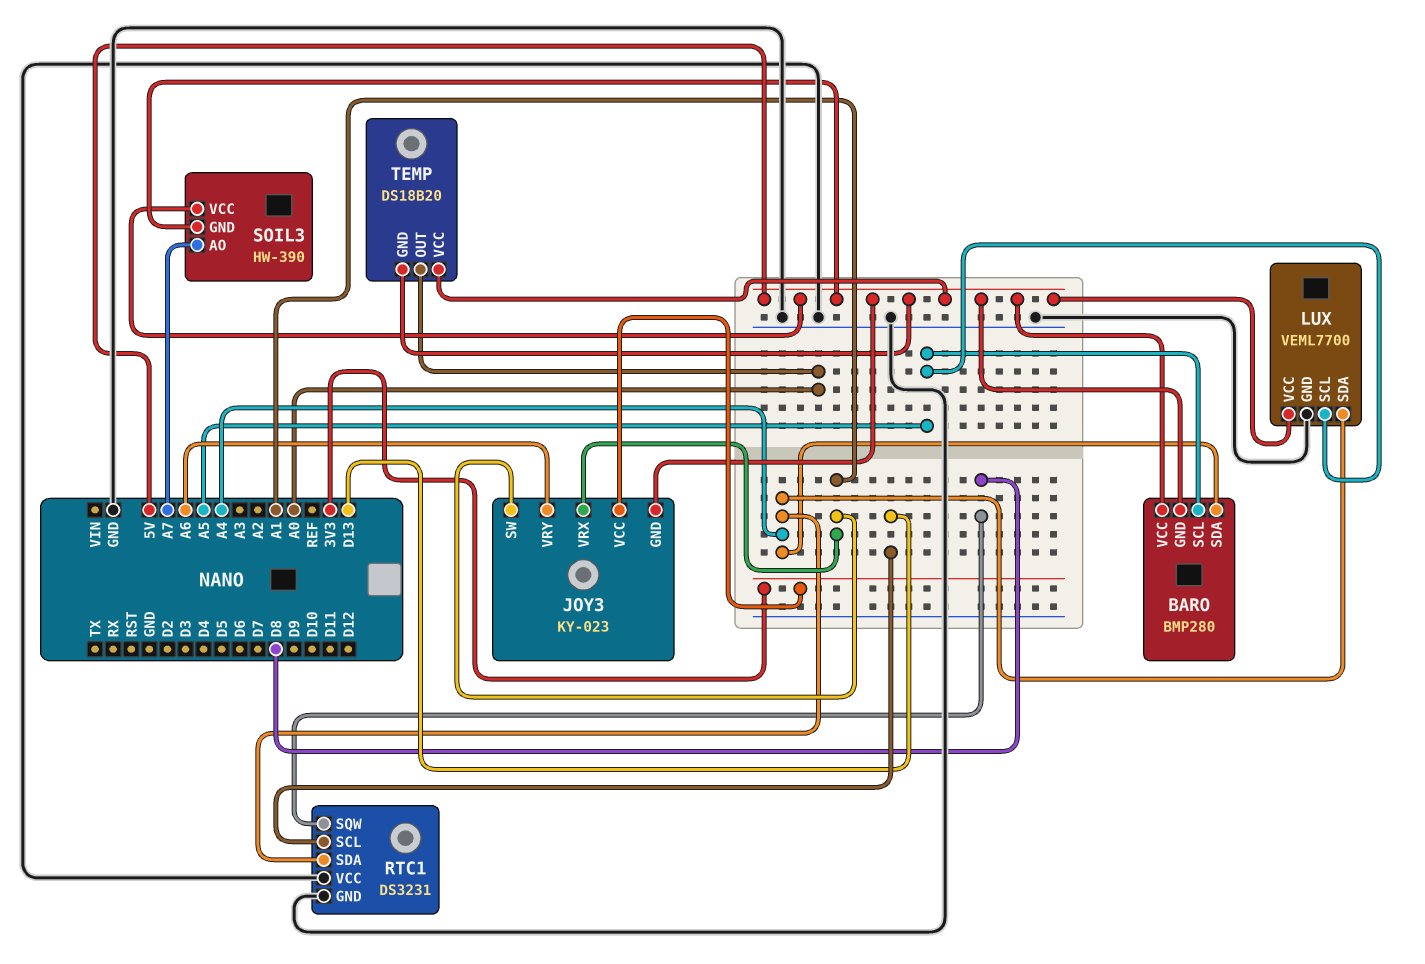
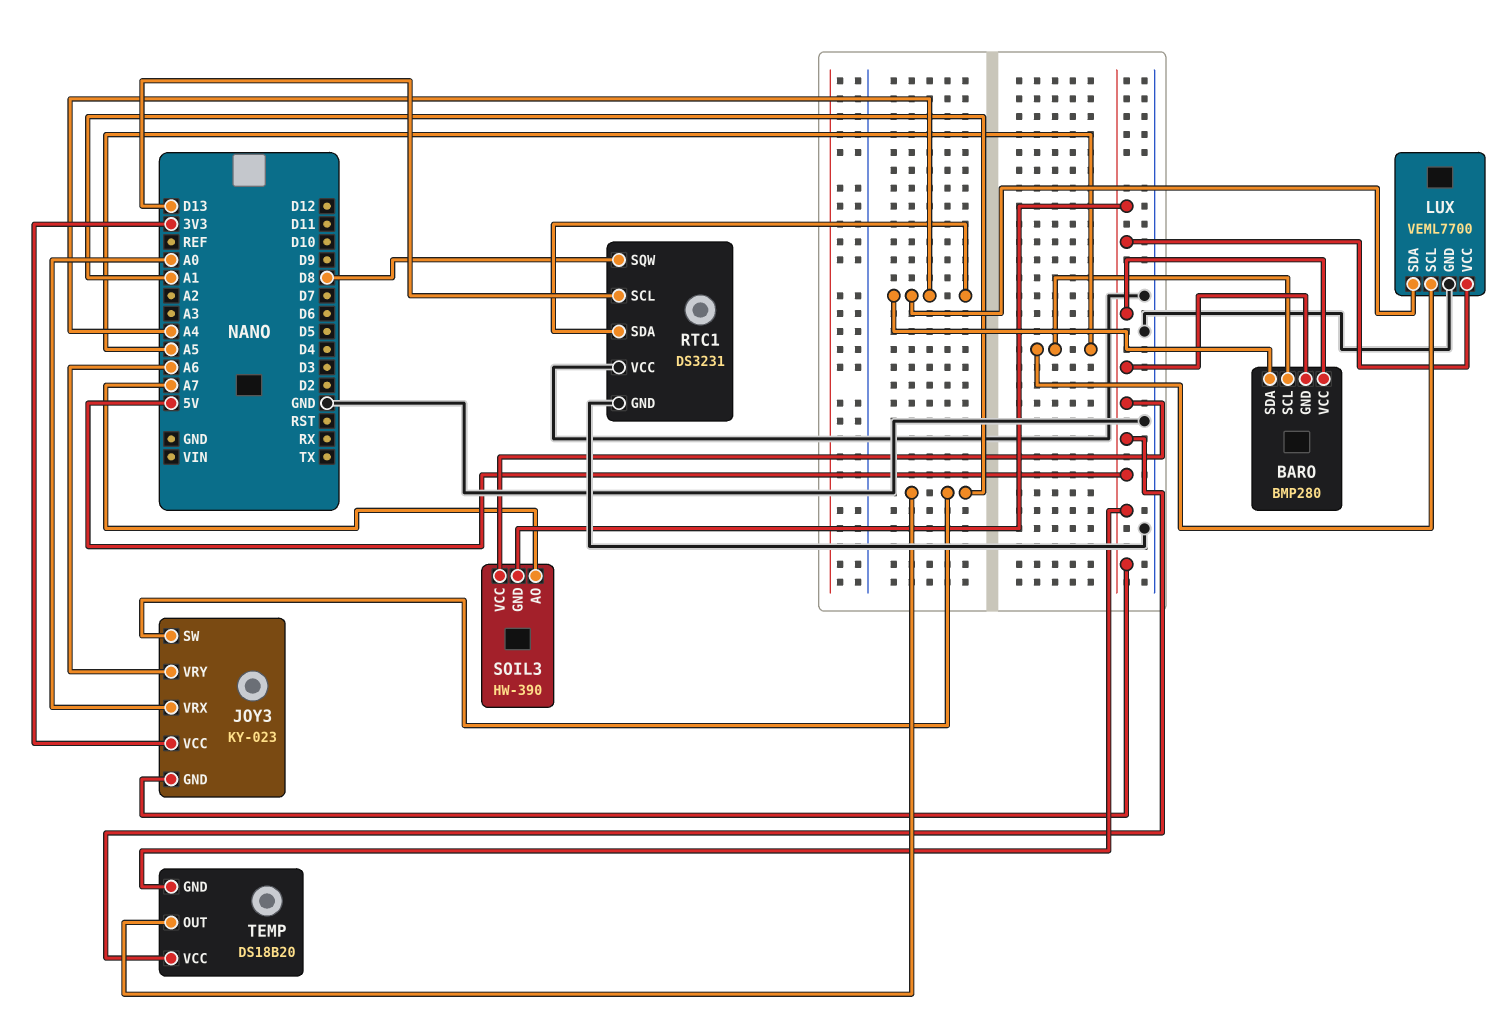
JOY3 pin VRX: A1 -> A0
TEMP pin OUT: A0 -> A1

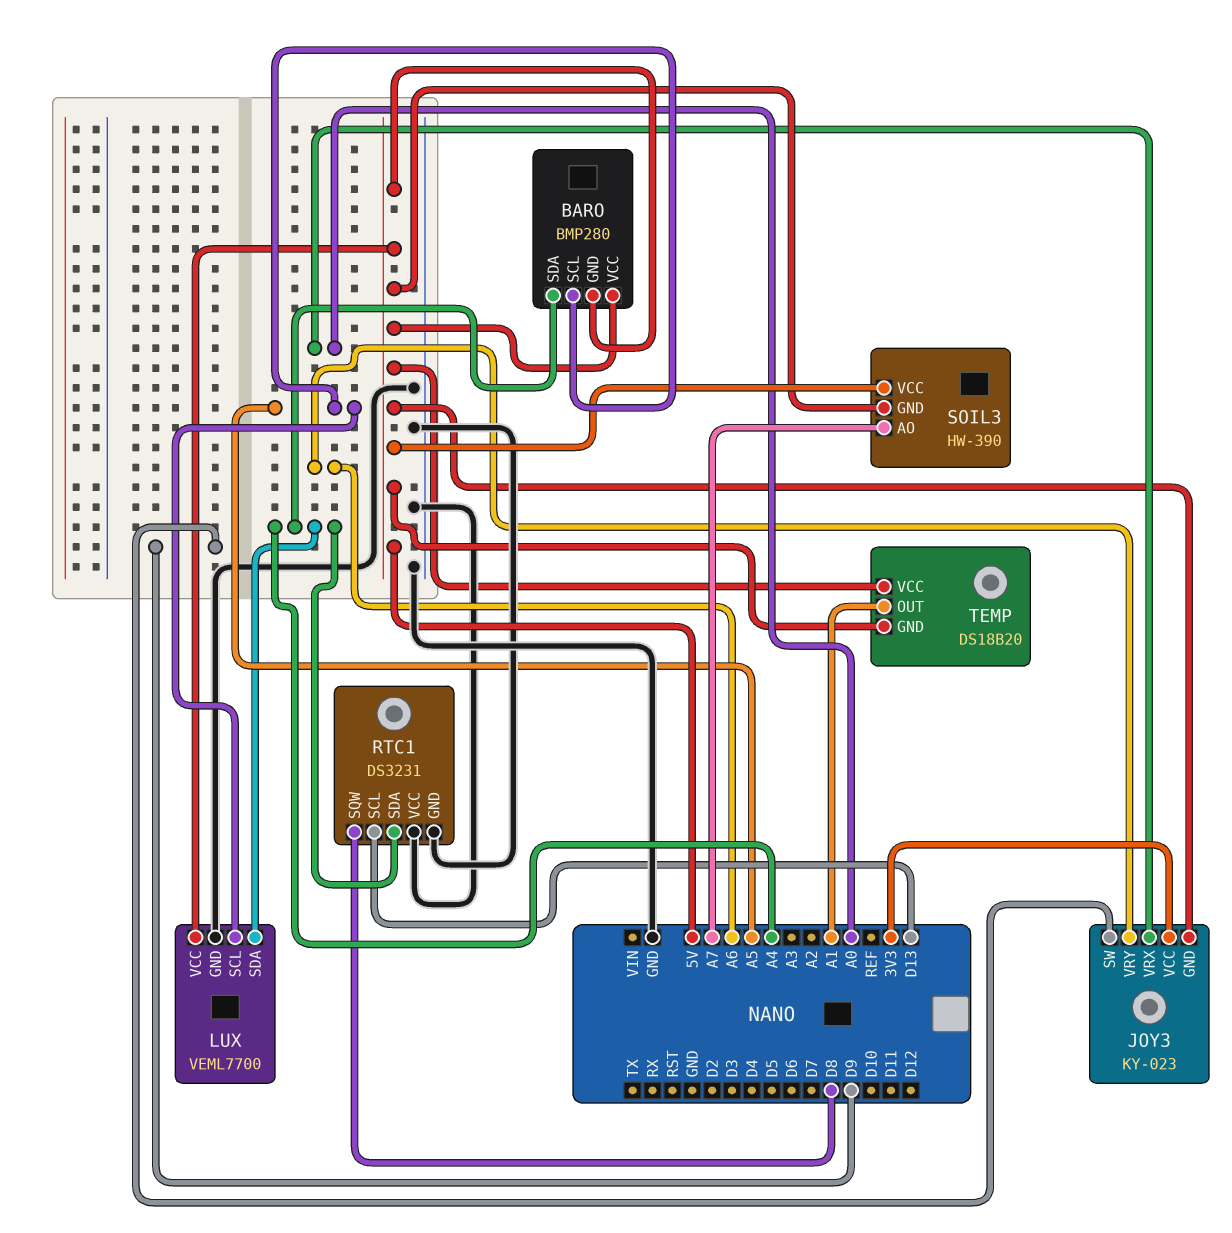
JOY3 pin SW: A1 -> D9

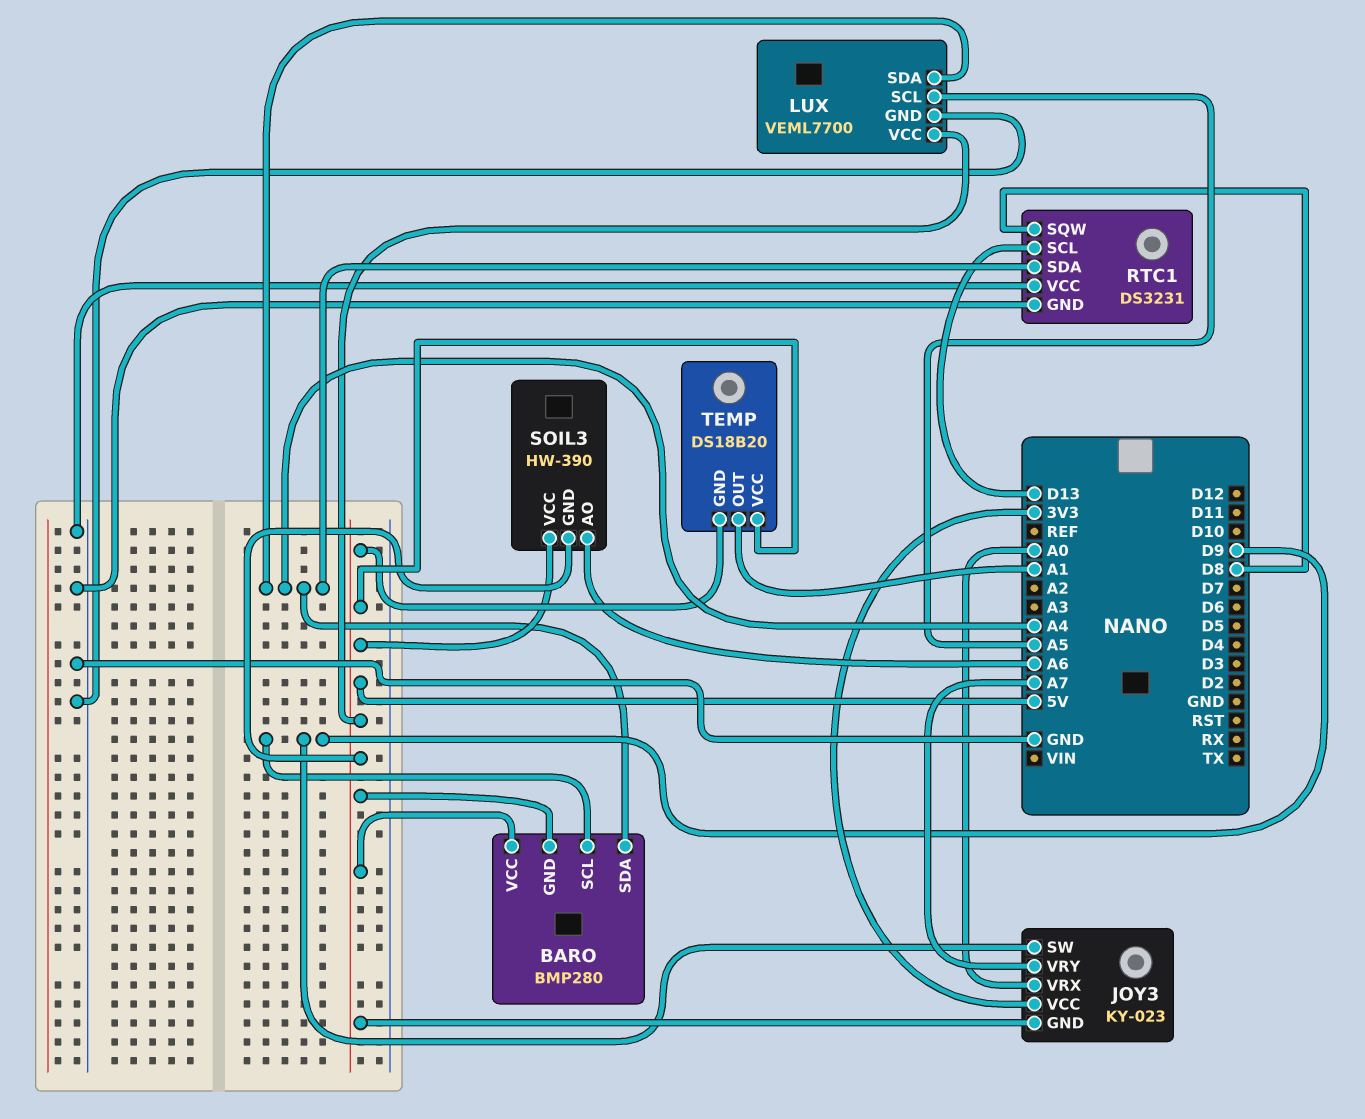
BARO pin SCL: A5 -> D9
JOY3 pin VRY: A6 -> A7
SOIL3 pin AO: A7 -> A6

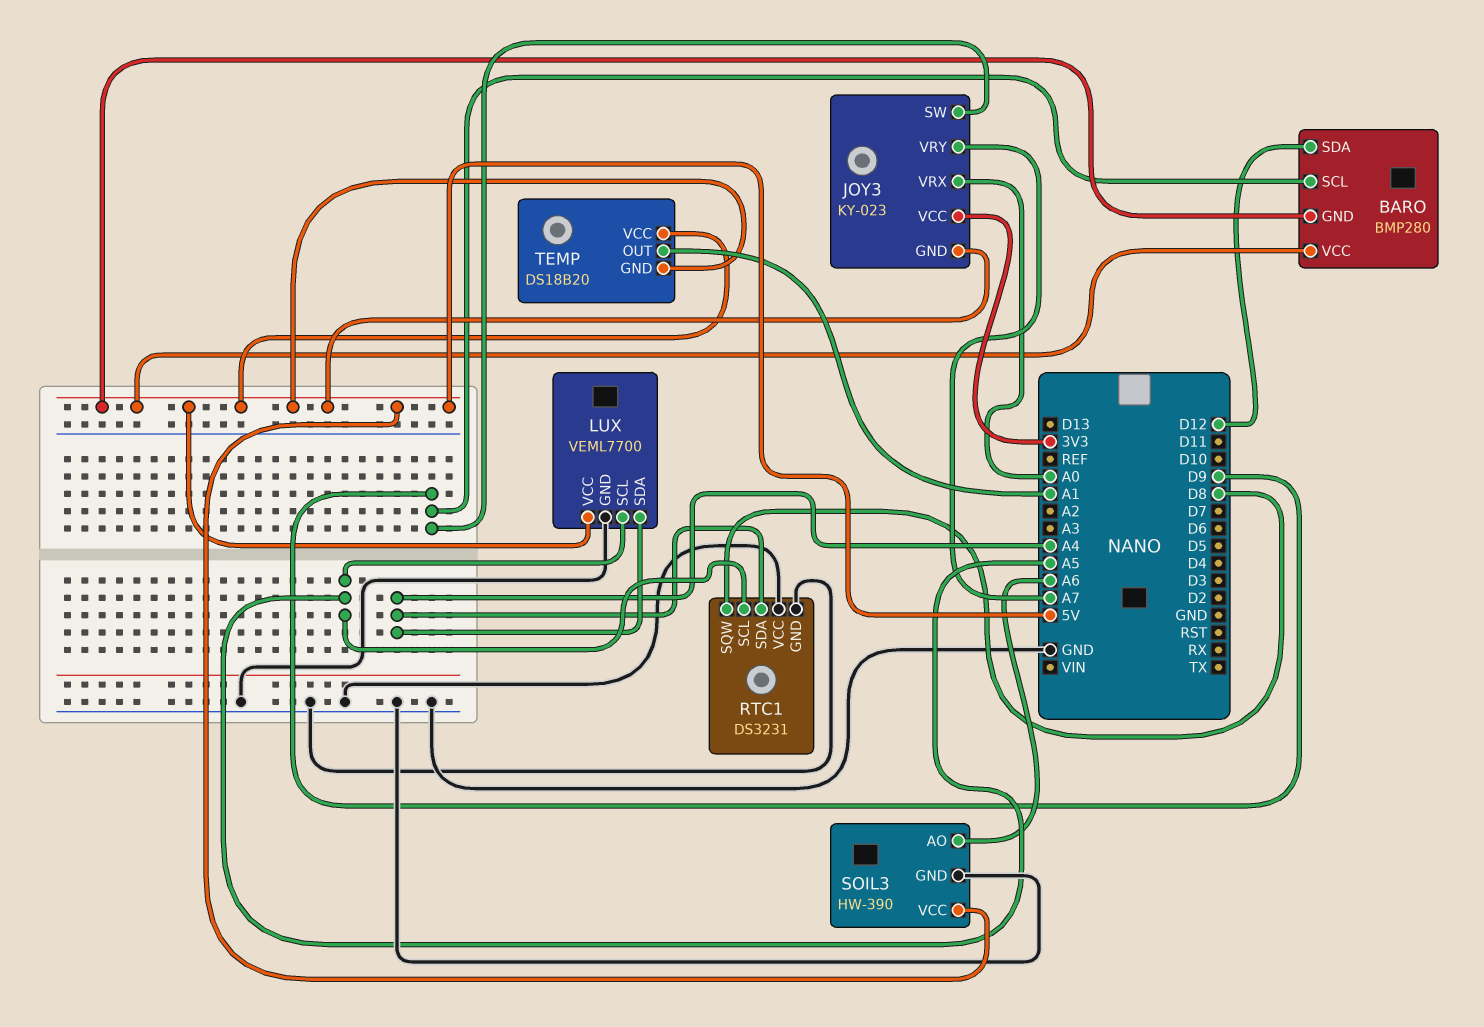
BARO pin SDA: A4 -> D12
RTC1 pin SCL: D13 -> A5
SOIL3 pin GND: 5V -> GND

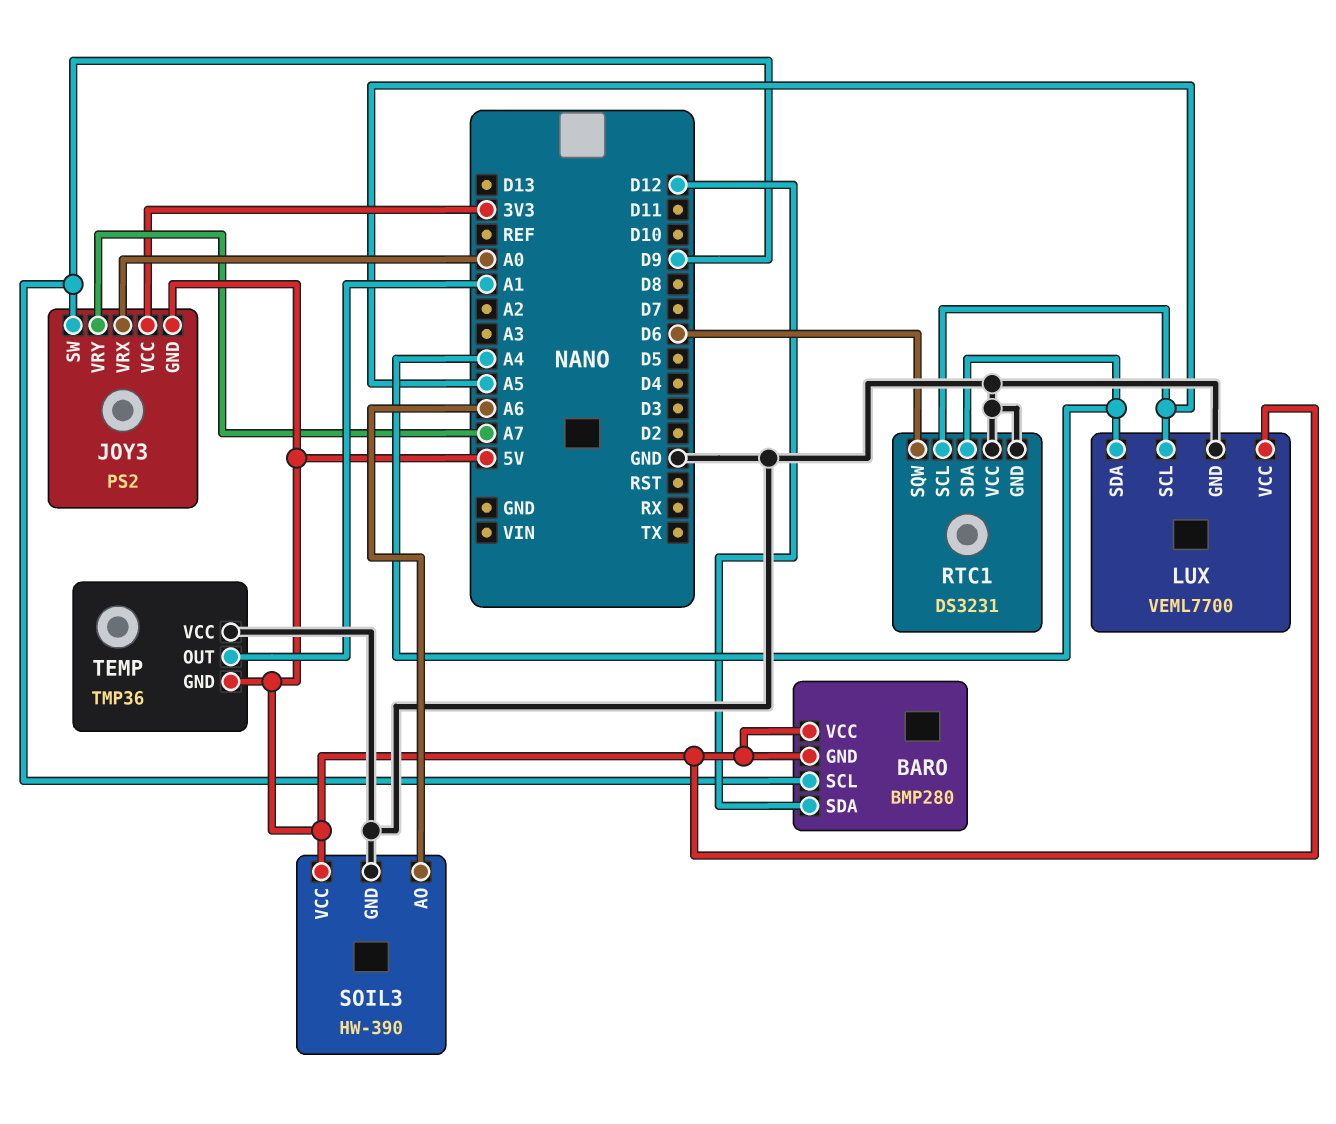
JOY3: KY-023 -> PS2
RTC1 pin SQW: D8 -> D6
TEMP: DS18B20 -> TMP36
TEMP pin VCC: 5V -> GND

